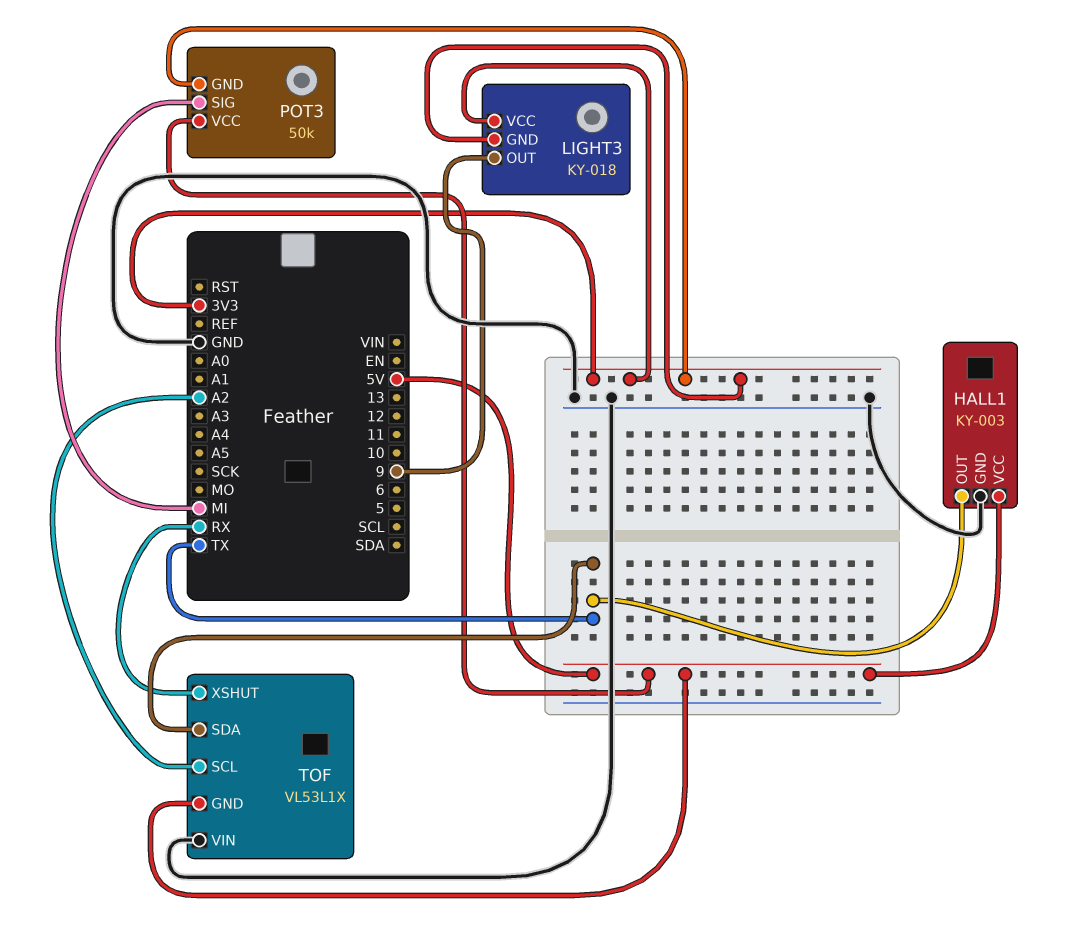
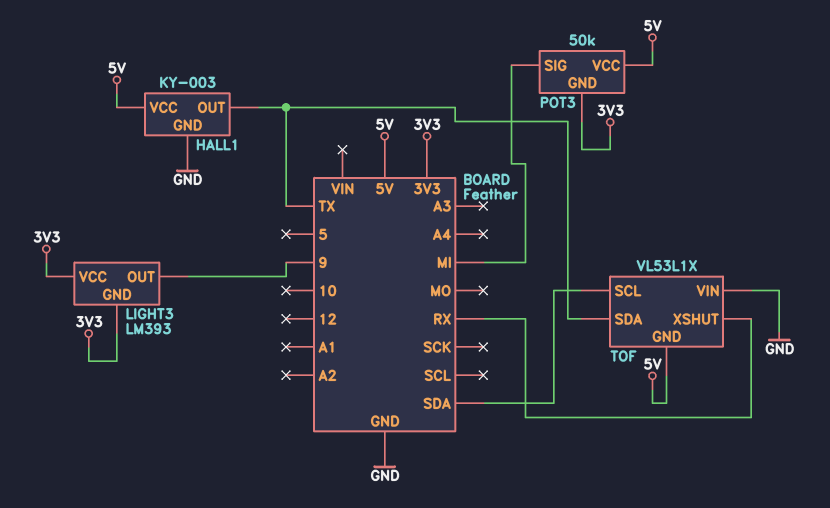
LIGHT3: KY-018 -> LM393
TOF pin SCL: A2 -> SDA

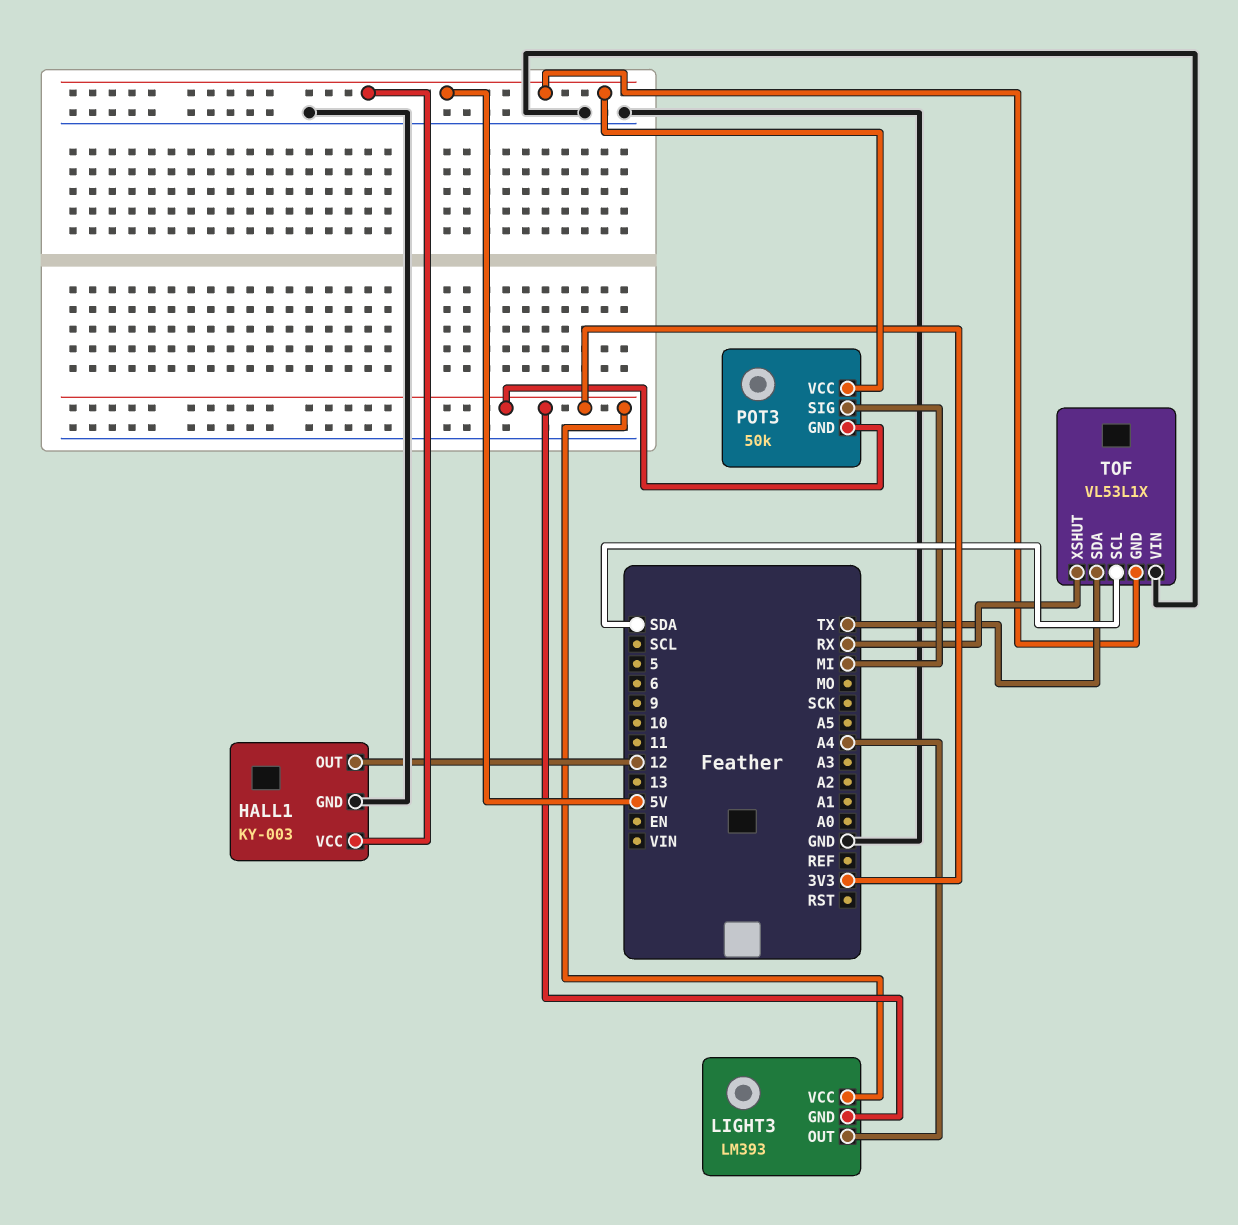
HALL1 pin OUT: TX -> 12
LIGHT3 pin OUT: 9 -> A4

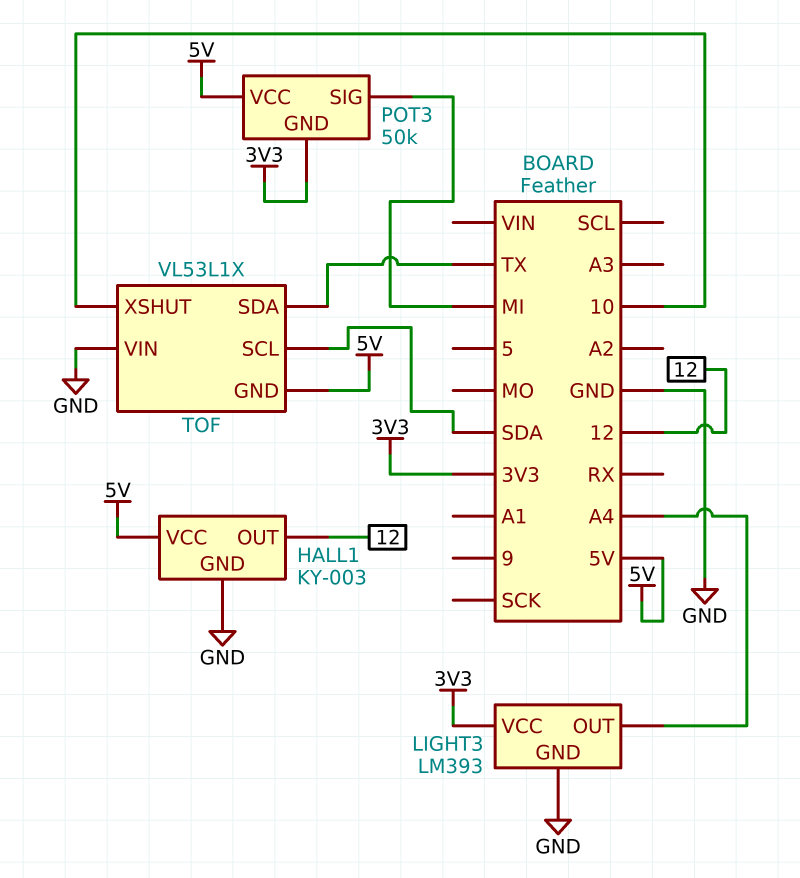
LIGHT3 pin GND: 3V3 -> GND
TOF pin XSHUT: RX -> 10

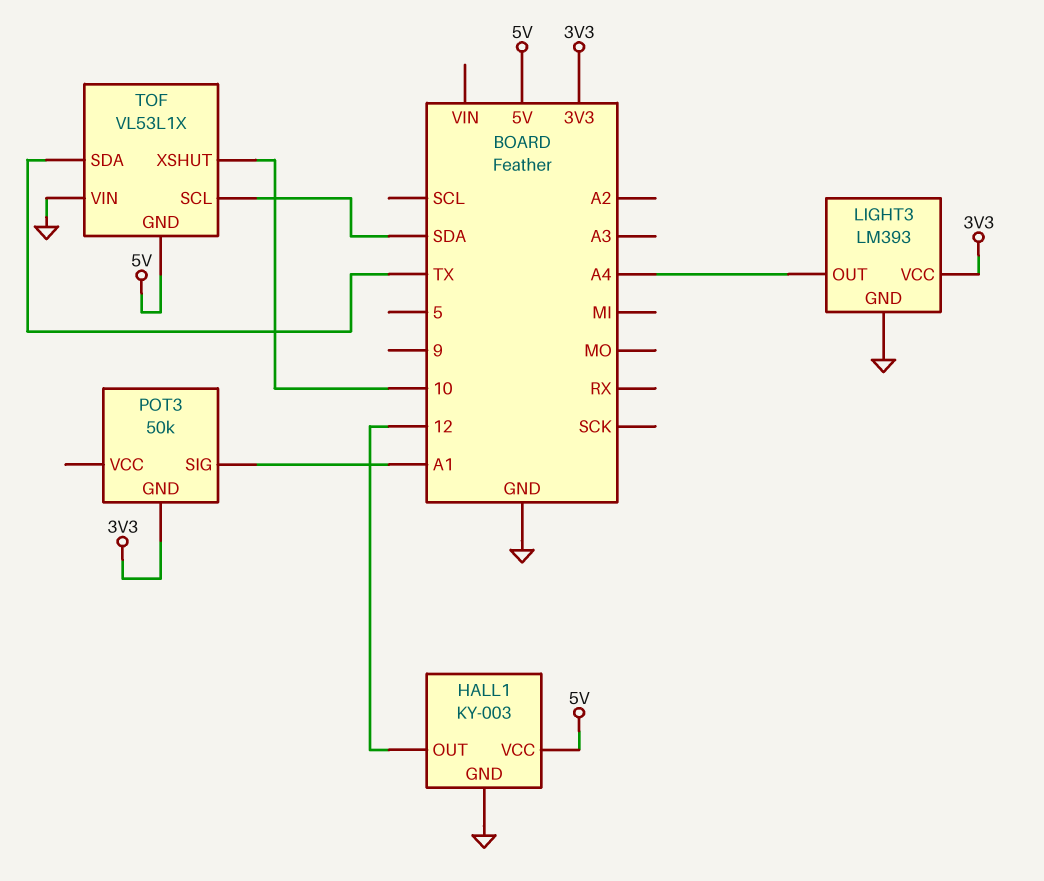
POT3 pin SIG: MI -> A1
POT3 pin VCC: 5V -> none

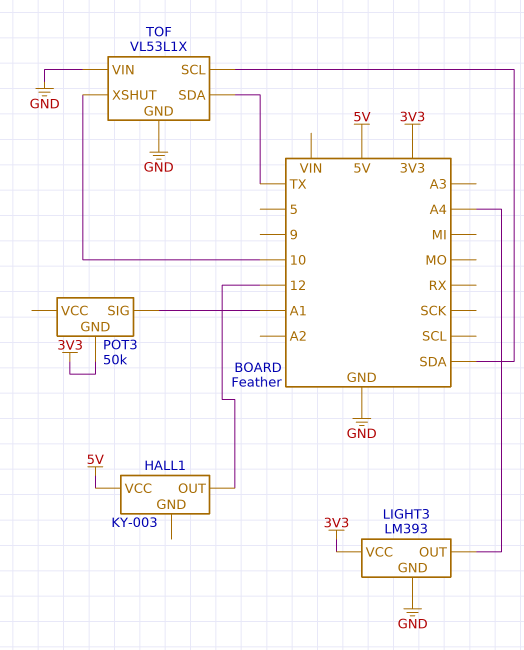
HALL1 pin GND: GND -> none
TOF pin GND: 5V -> GND

